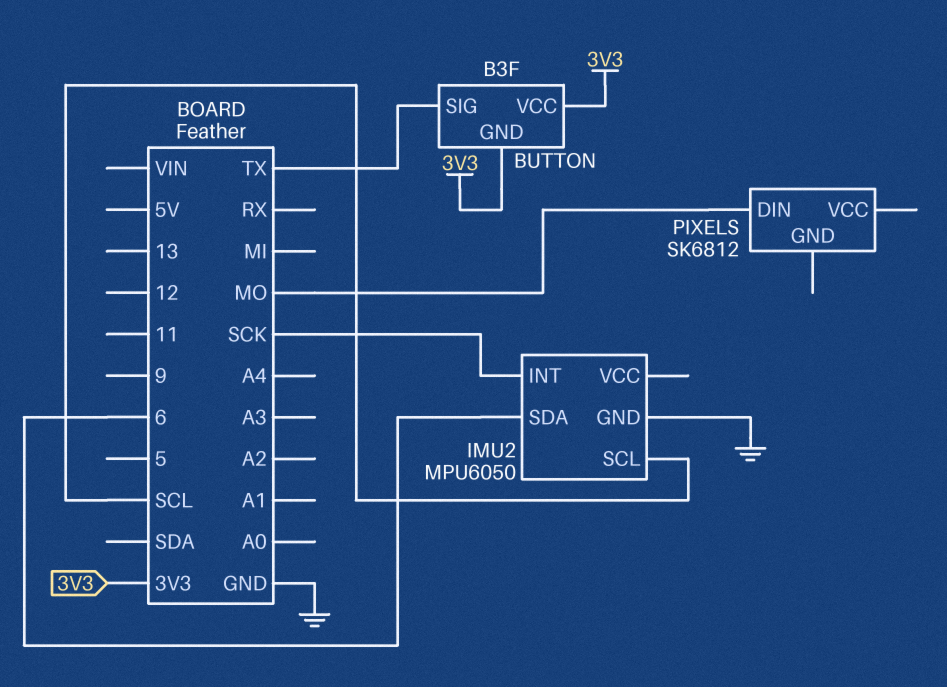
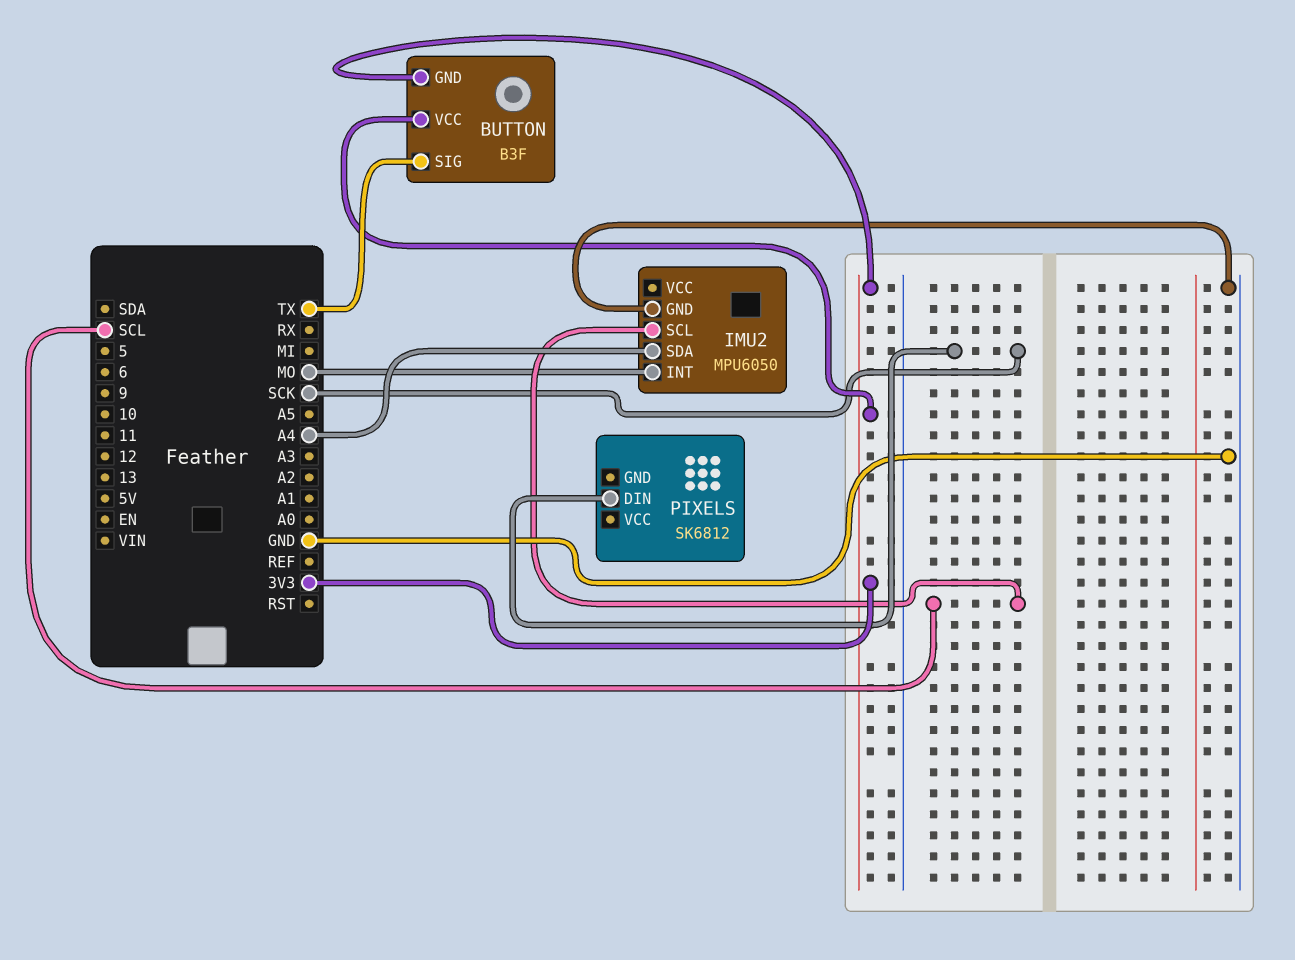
IMU2 pin INT: SCK -> MO
IMU2 pin SDA: 6 -> A4
PIXELS pin DIN: MO -> SCK

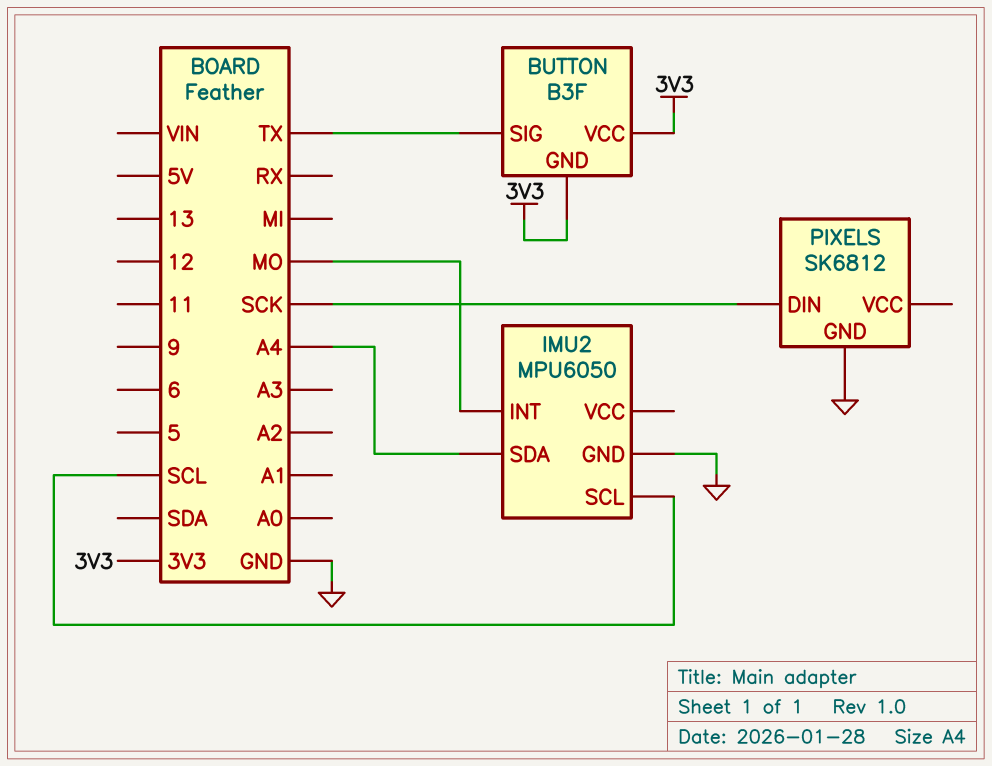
PIXELS pin GND: none -> GND

